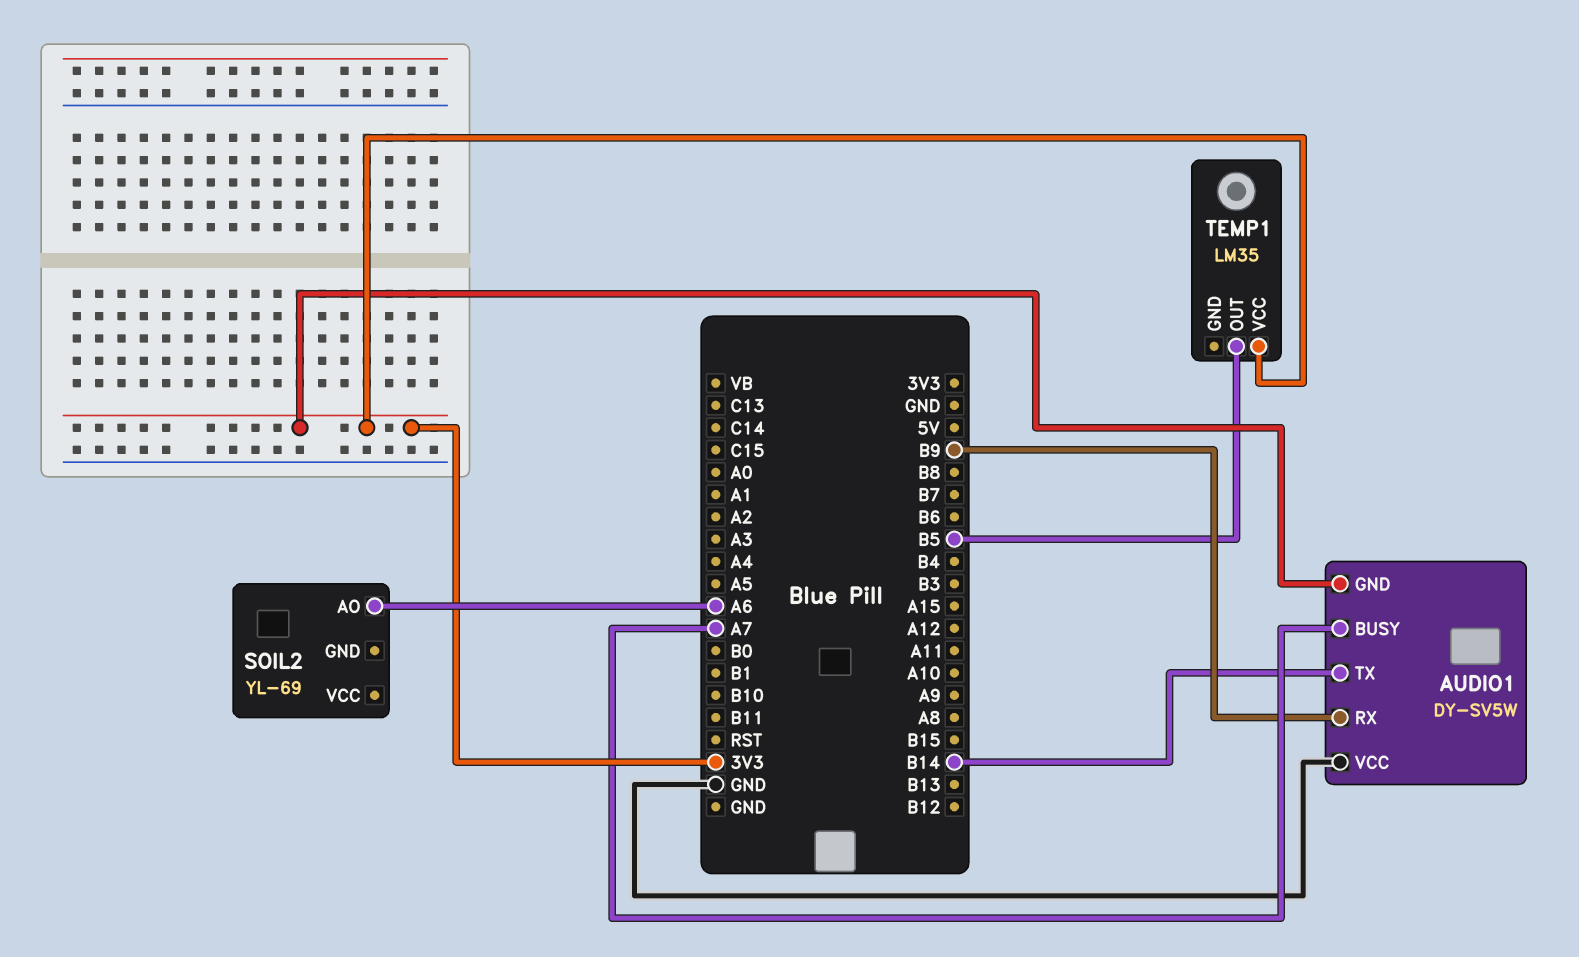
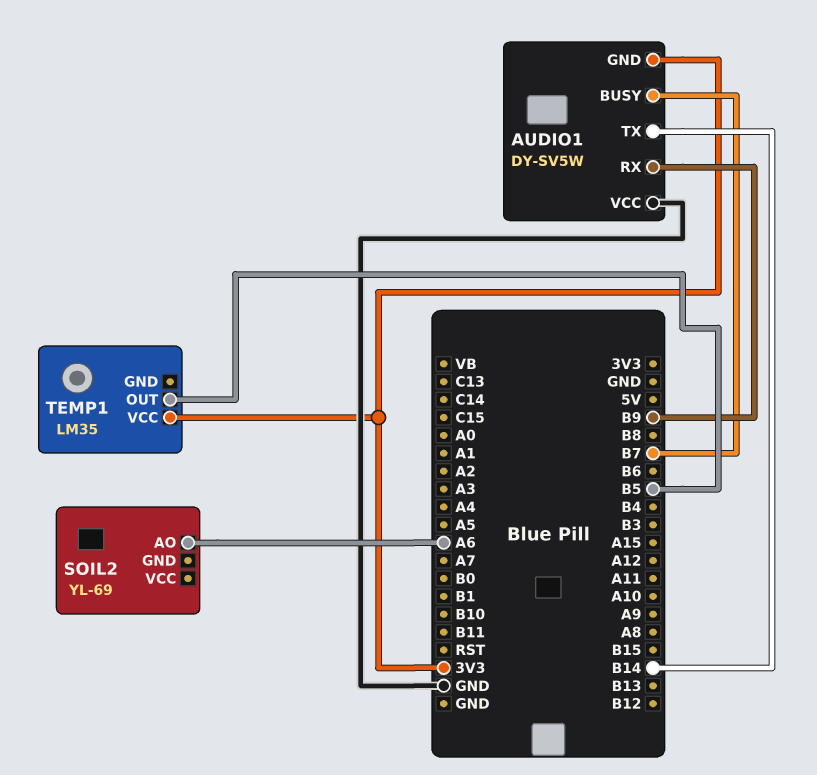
AUDIO1 pin BUSY: A7 -> B7

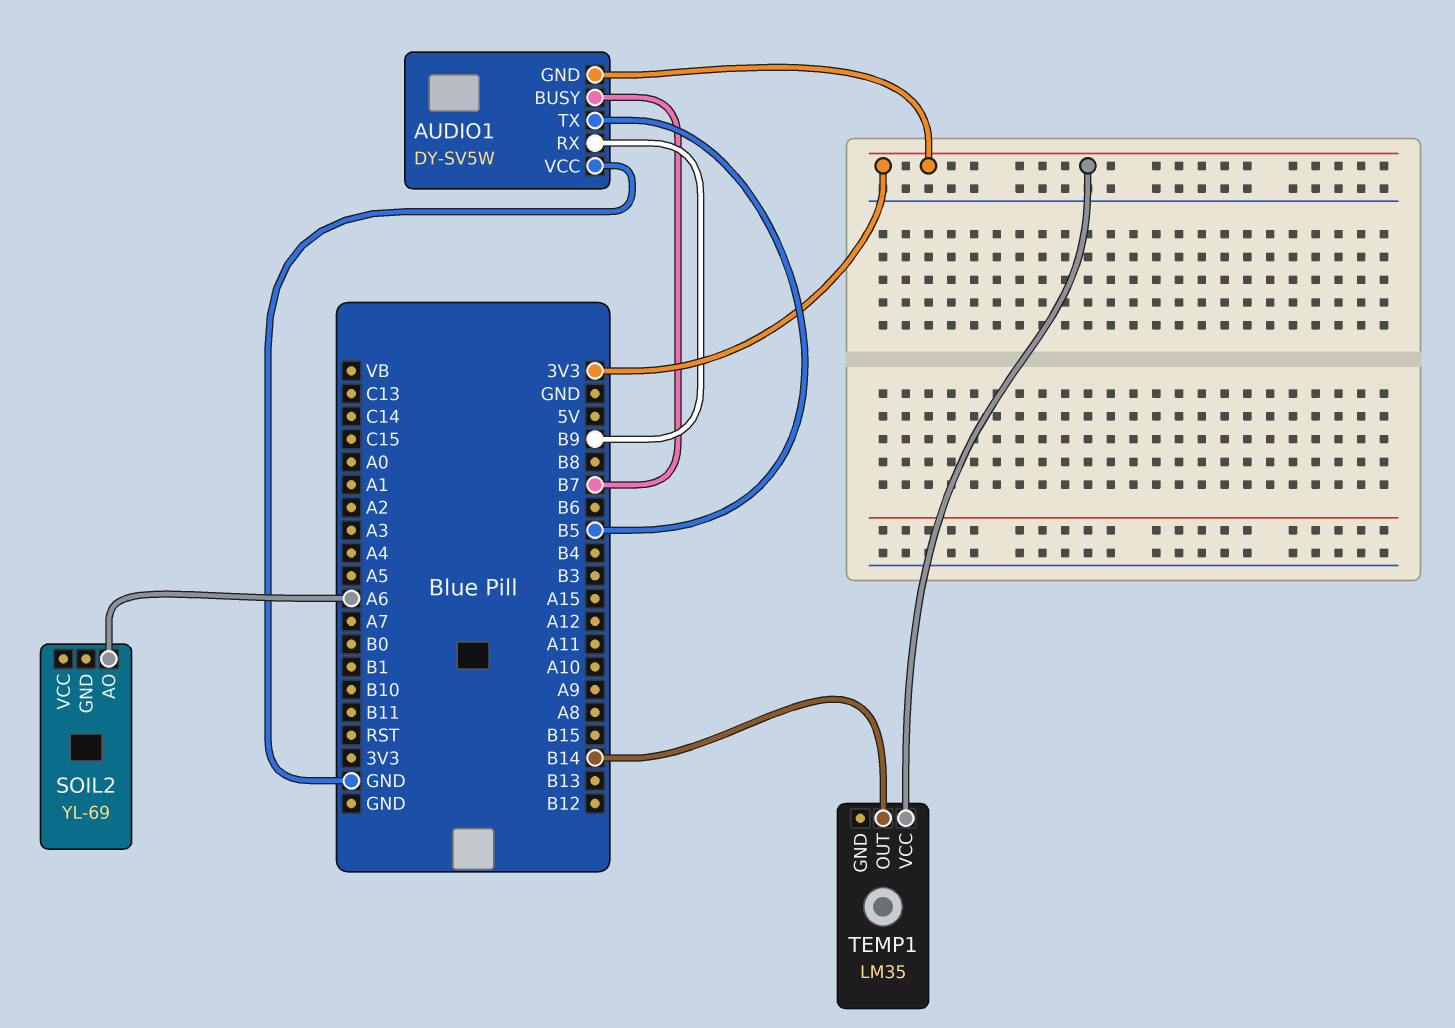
AUDIO1 pin TX: B14 -> B5
TEMP1 pin OUT: B5 -> B14

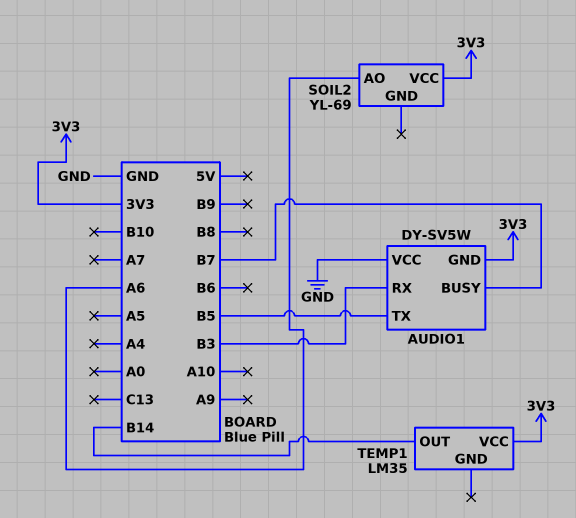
AUDIO1 pin RX: B9 -> B3
SOIL2 pin VCC: none -> 3V3

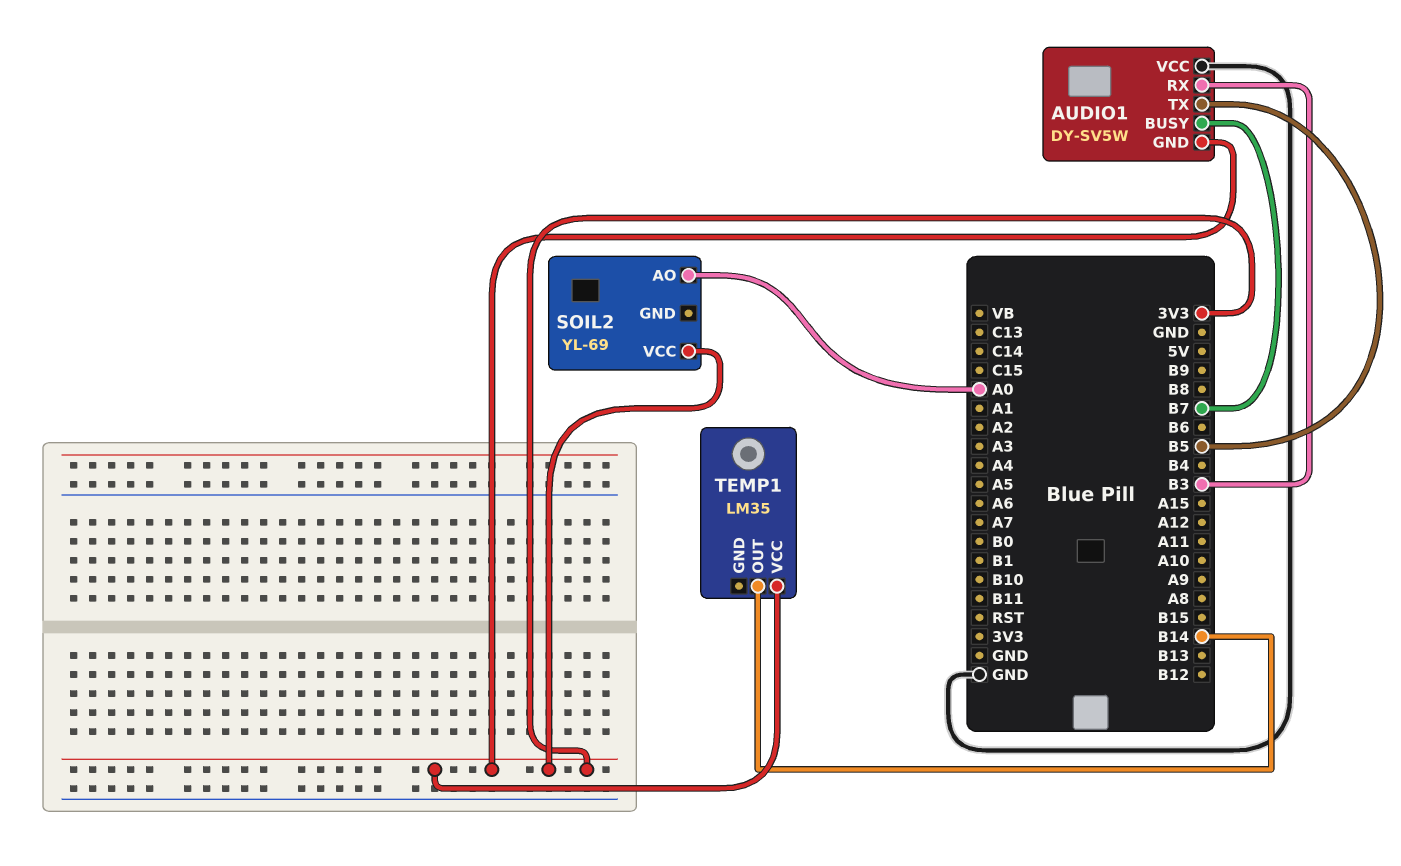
SOIL2 pin AO: A6 -> A0

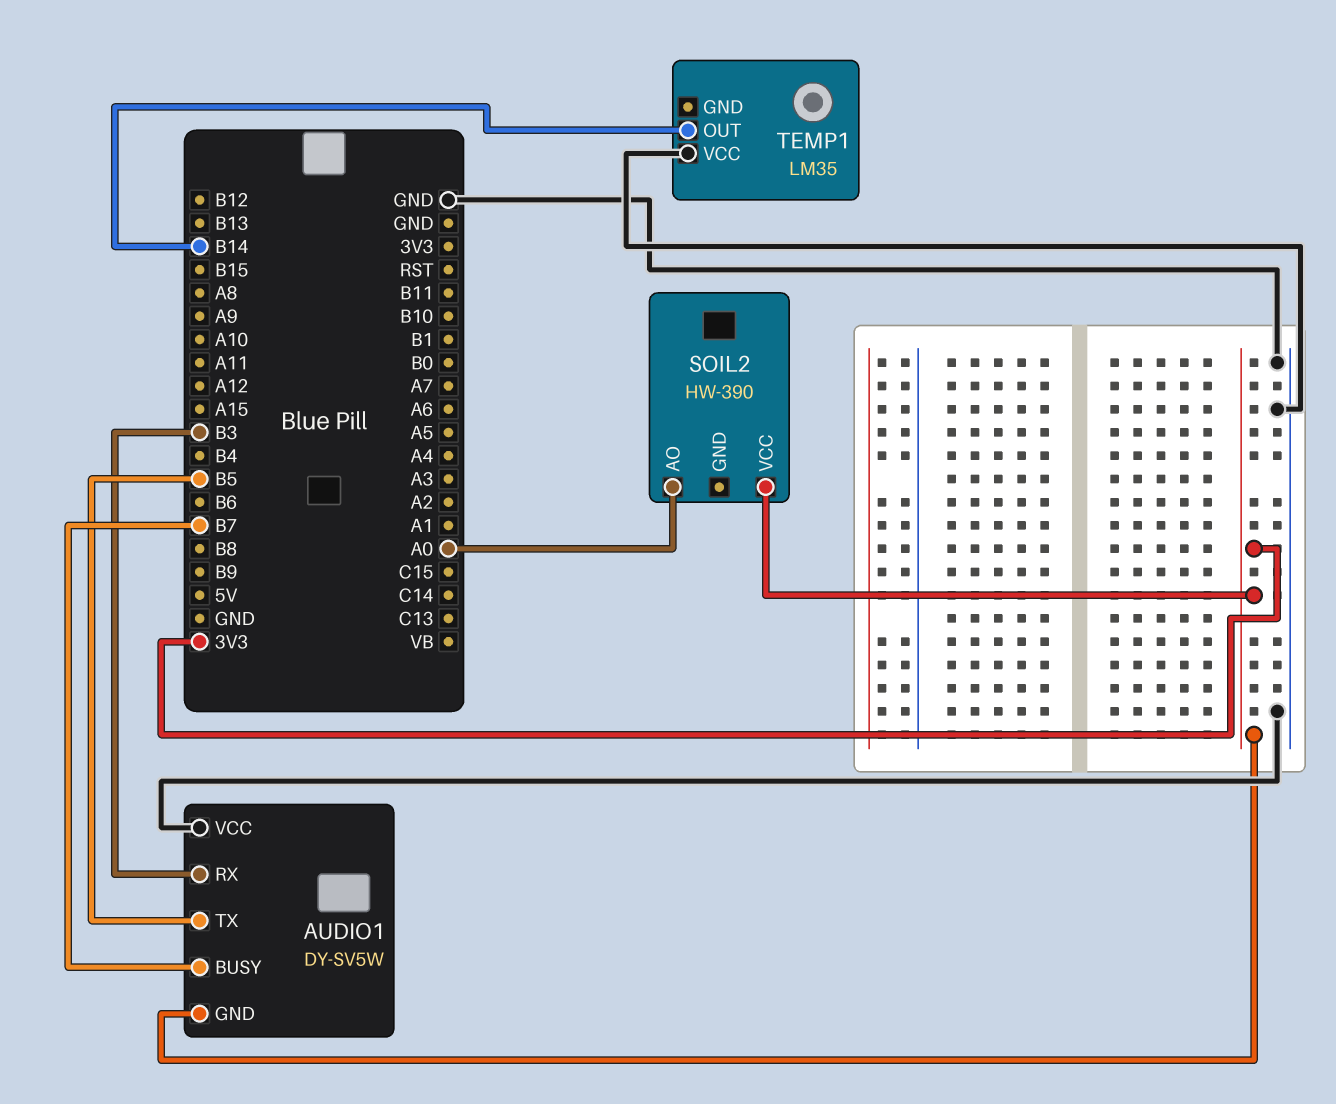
SOIL2: YL-69 -> HW-390
TEMP1 pin VCC: 3V3 -> GND

